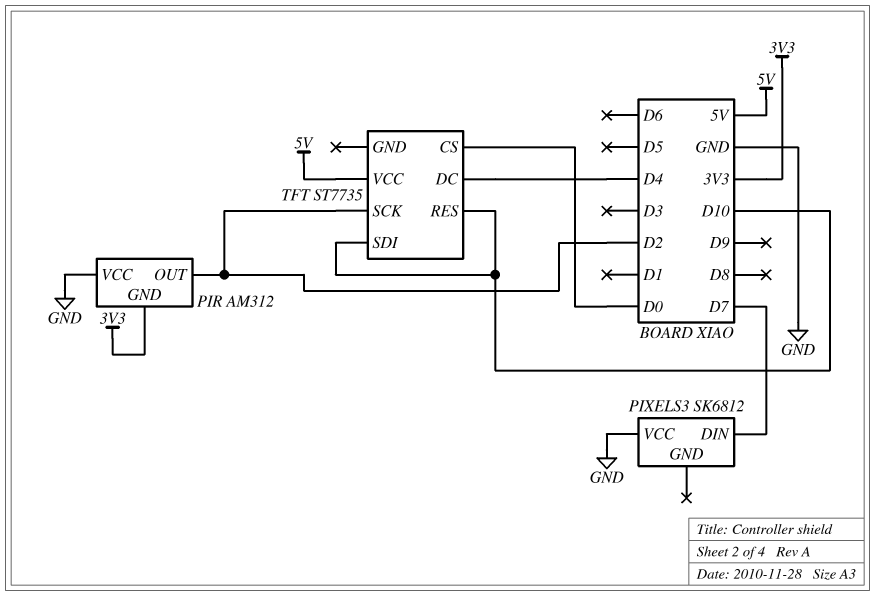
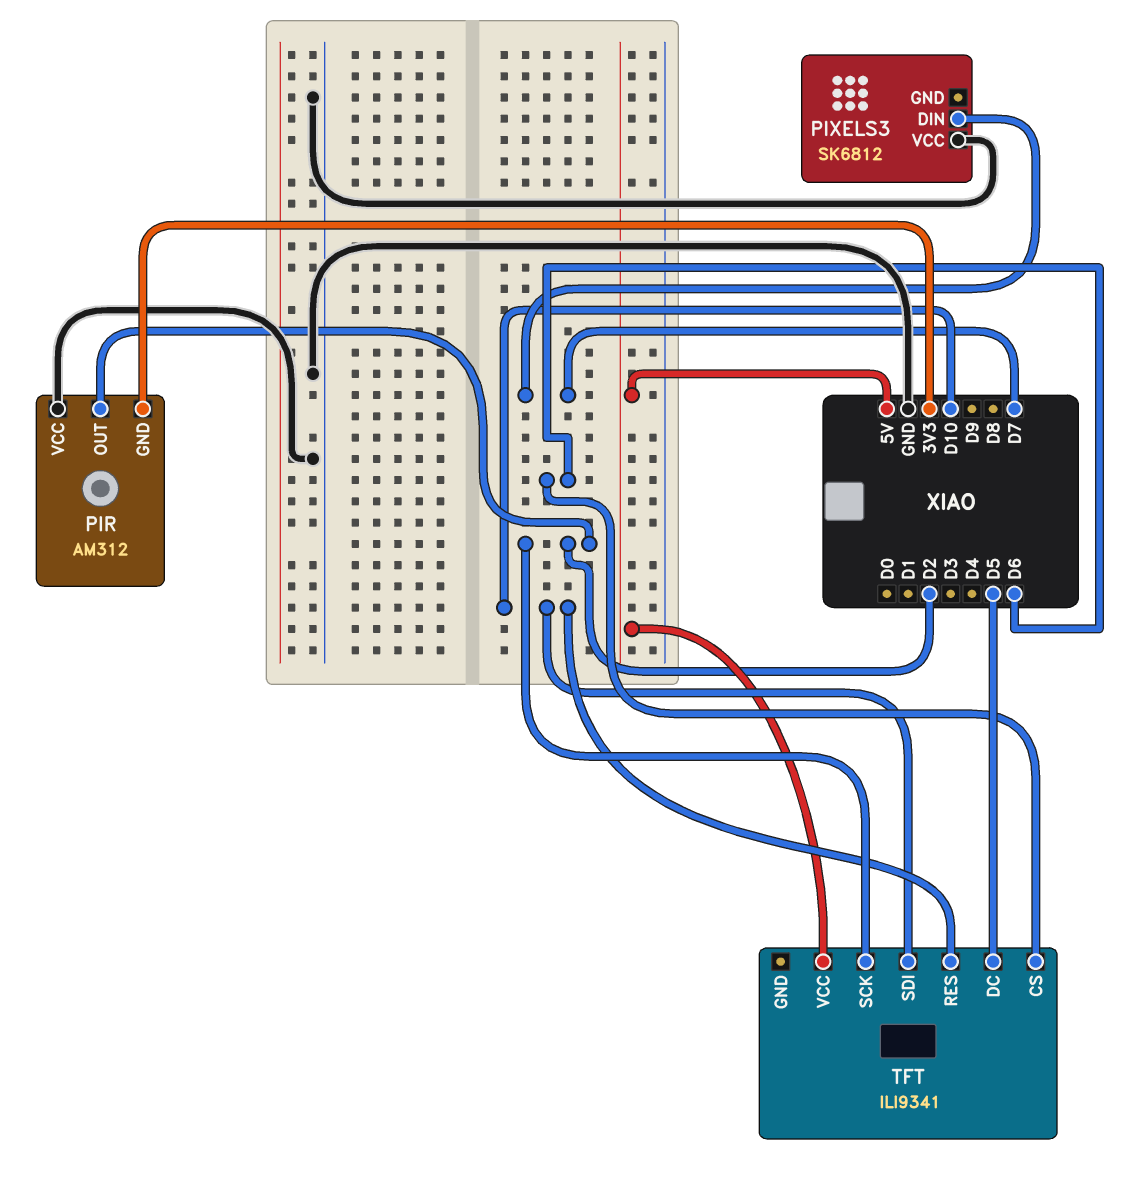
TFT: ST7735 -> ILI9341
TFT pin CS: D0 -> D6
TFT pin DC: D4 -> D5

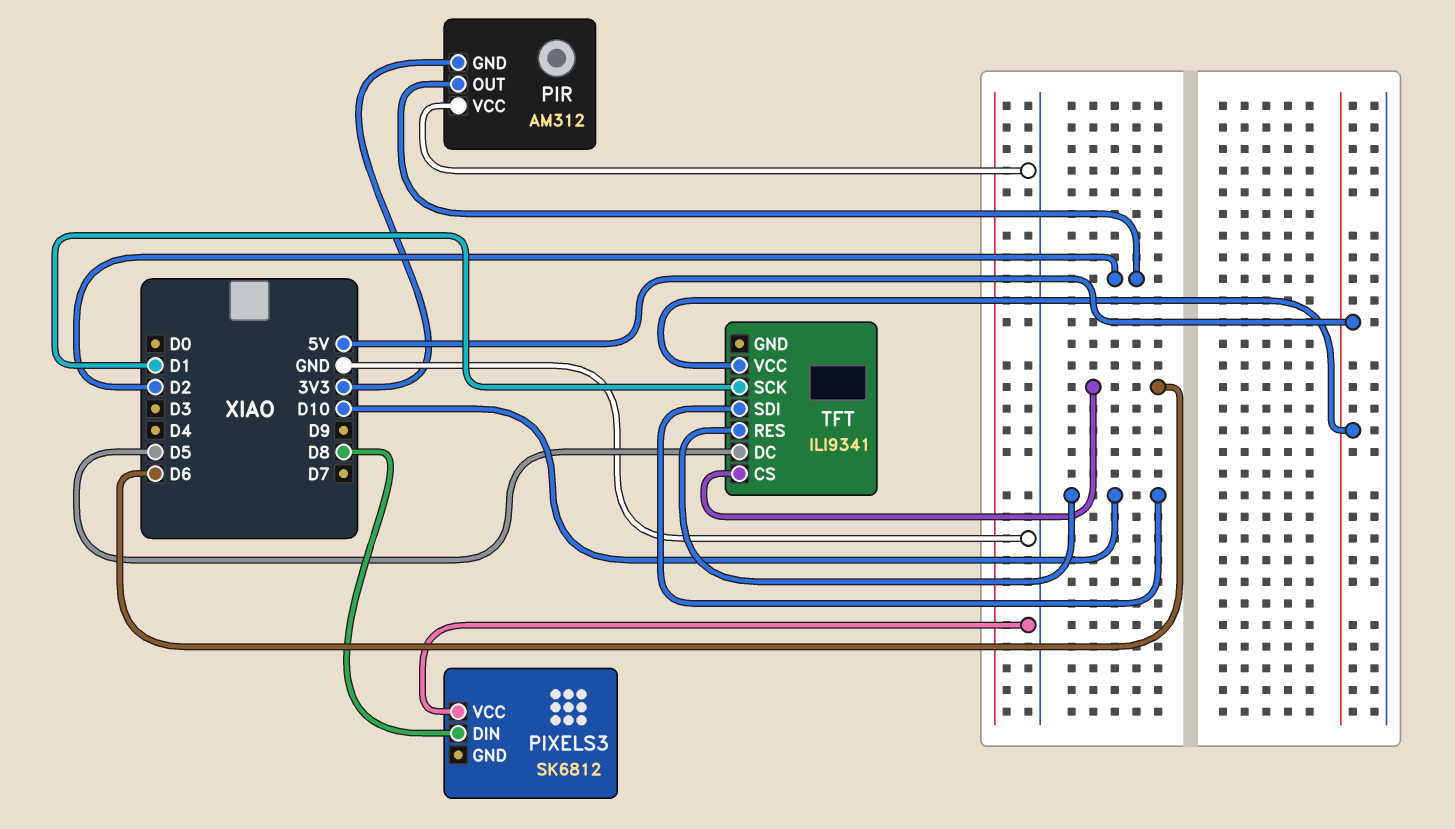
PIXELS3 pin DIN: D7 -> D8
TFT pin SCK: D2 -> D1

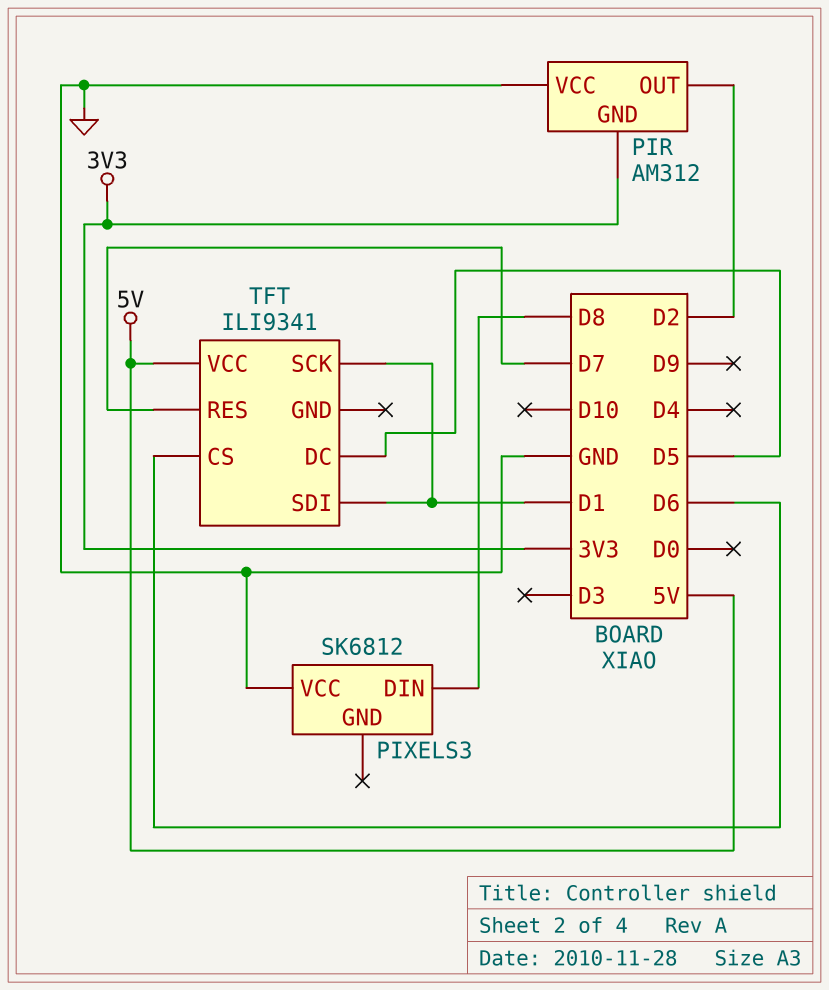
TFT pin RES: D10 -> D7
TFT pin SDI: D10 -> D1

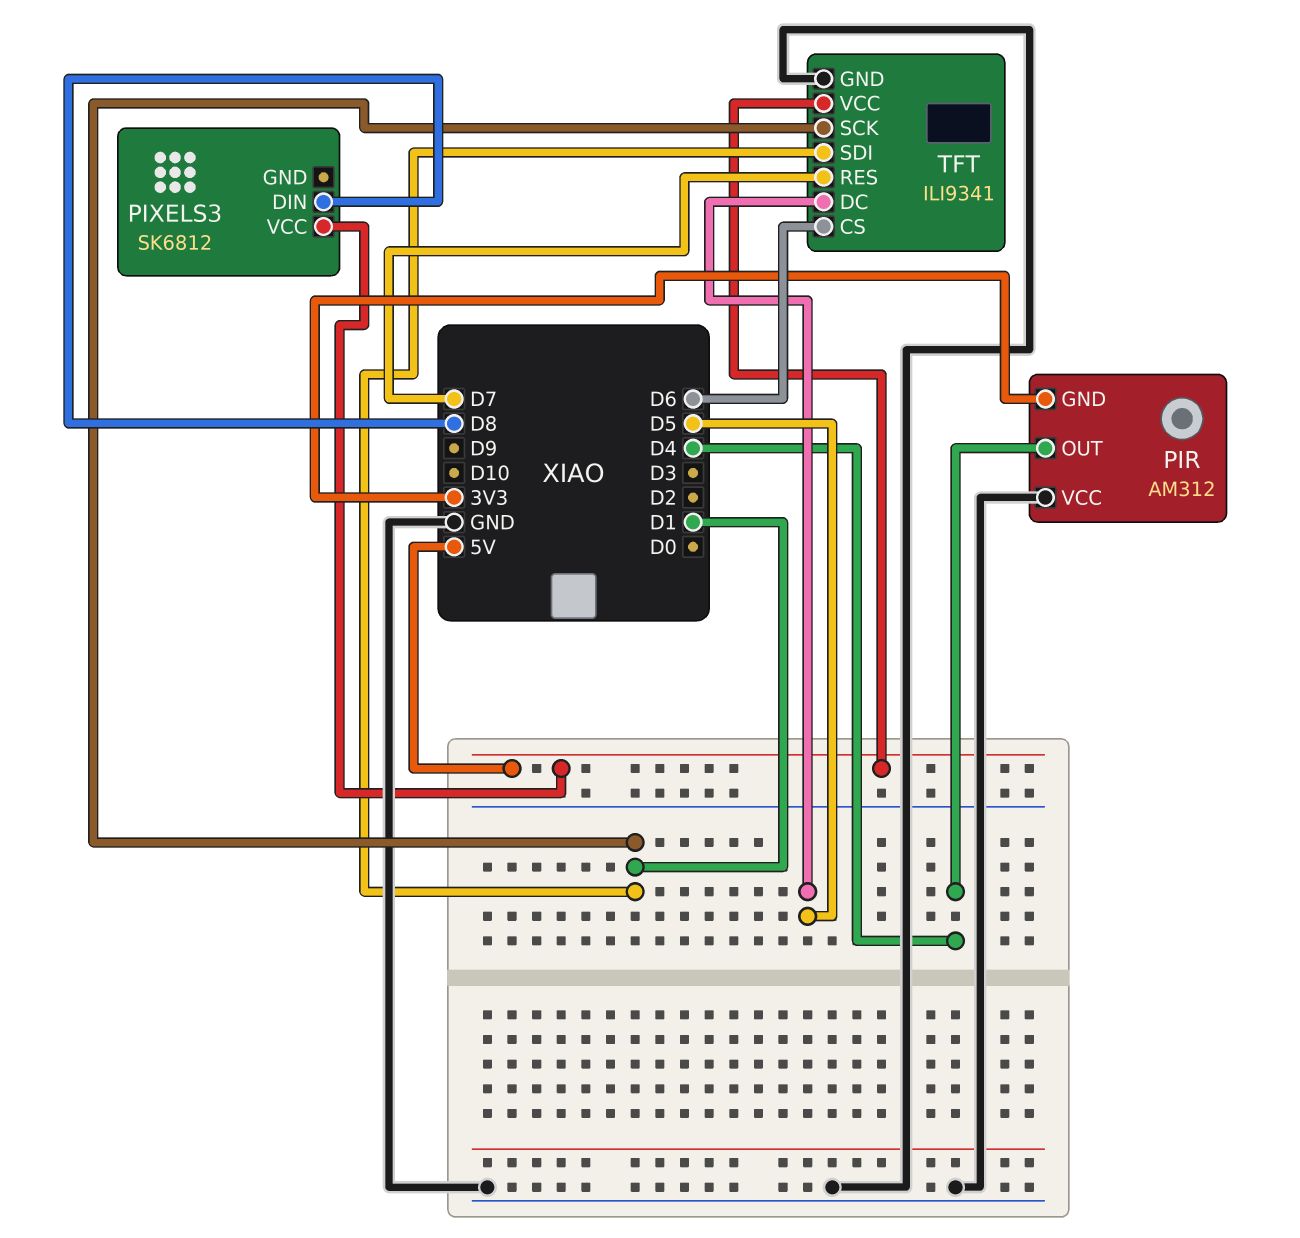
PIR pin OUT: D2 -> D4
PIXELS3 pin VCC: GND -> 5V
TFT pin GND: none -> GND

